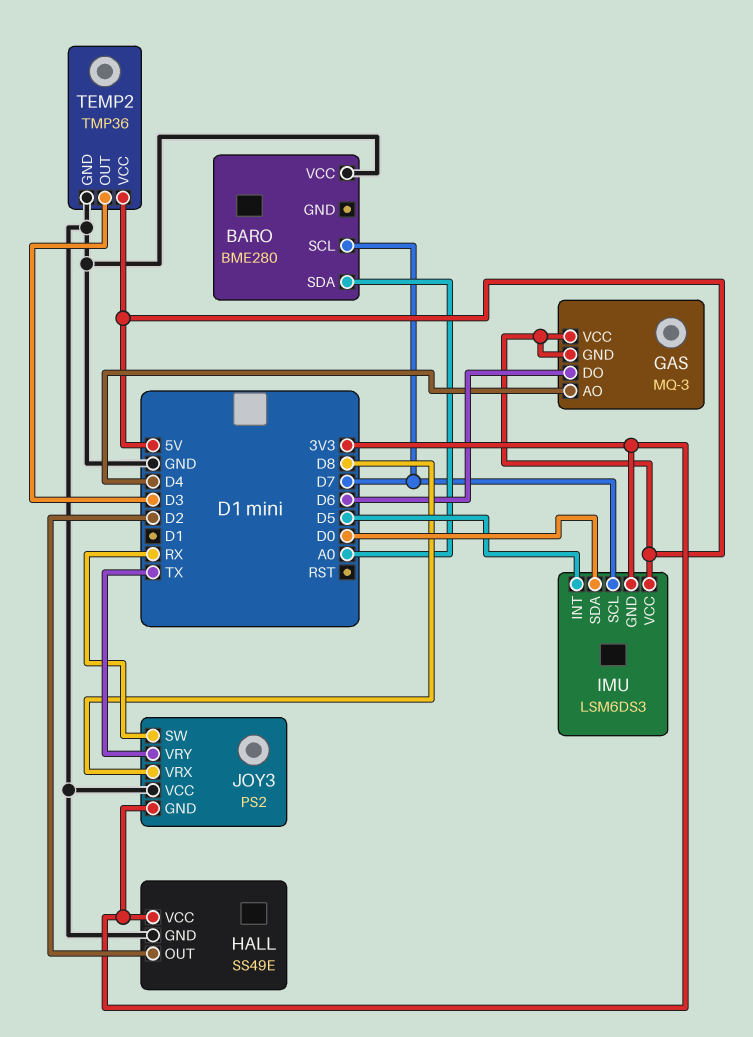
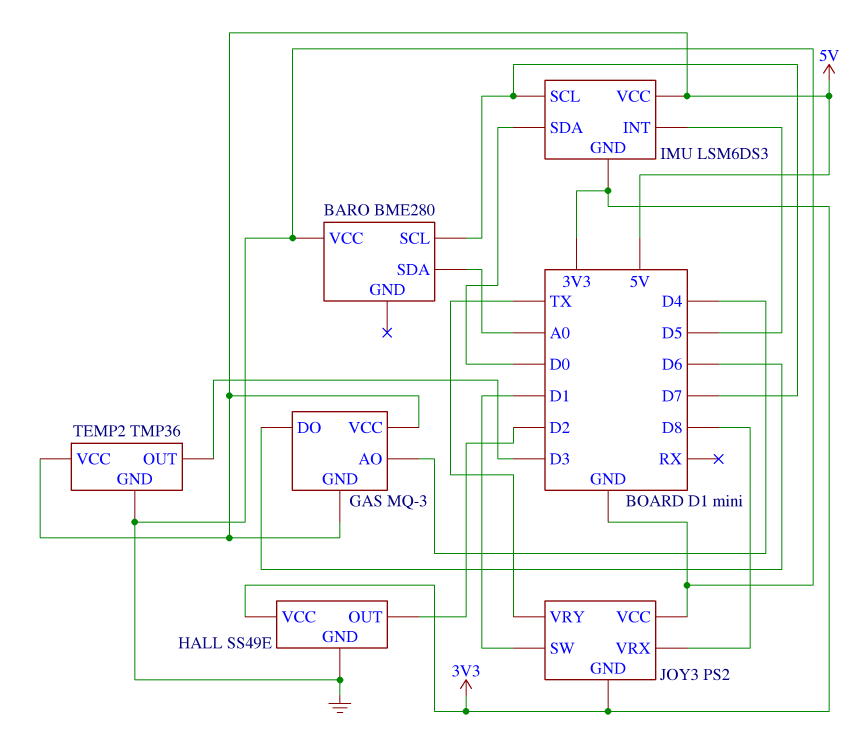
JOY3 pin SW: RX -> D1

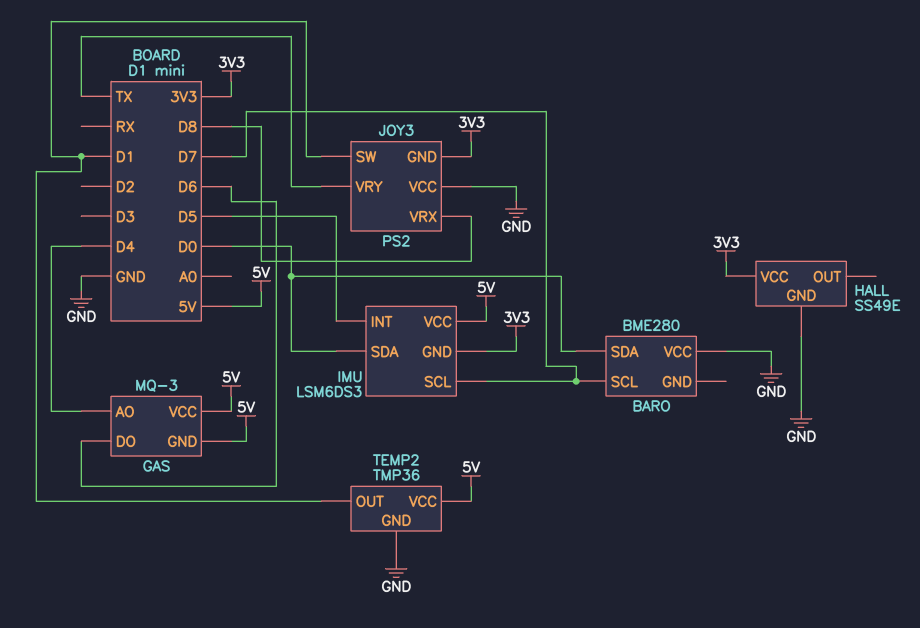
BARO pin SDA: A0 -> D0
HALL pin OUT: D2 -> none
TEMP2 pin OUT: D3 -> D1

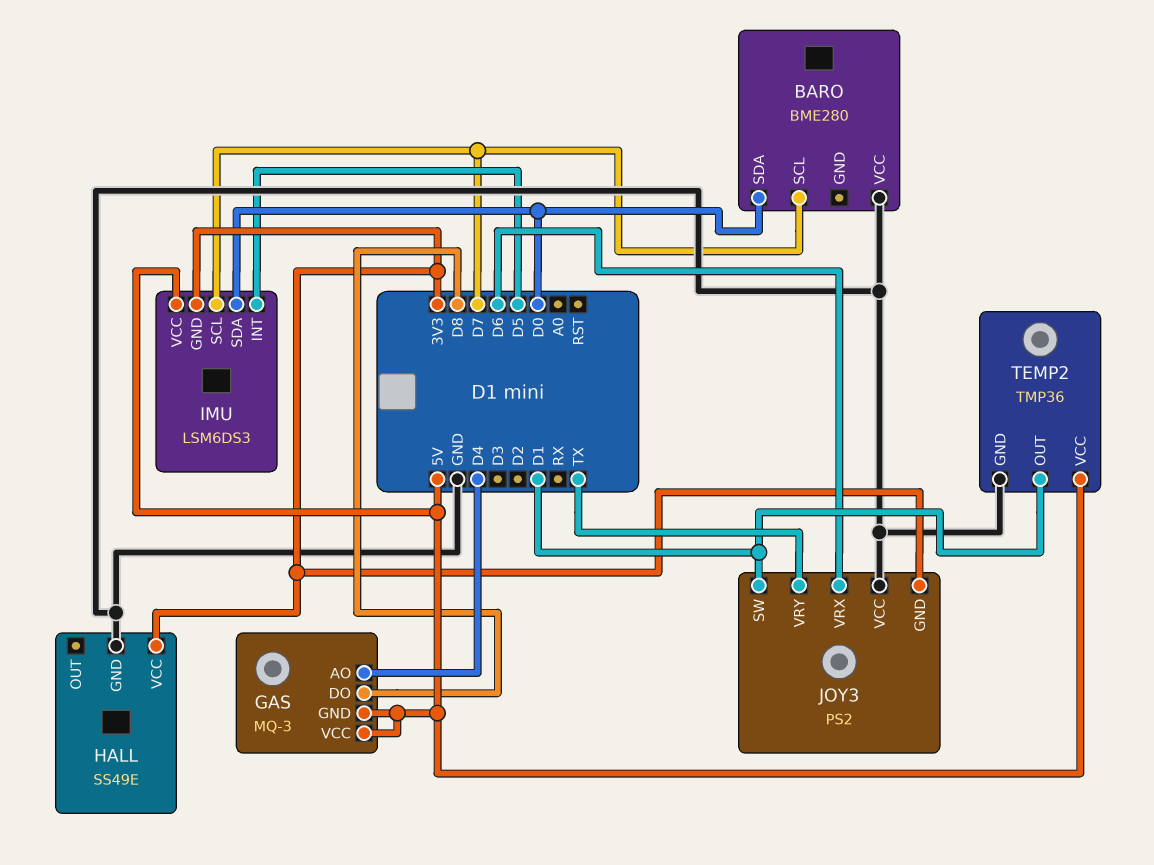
GAS pin DO: D6 -> D8
JOY3 pin VRX: D8 -> D6

